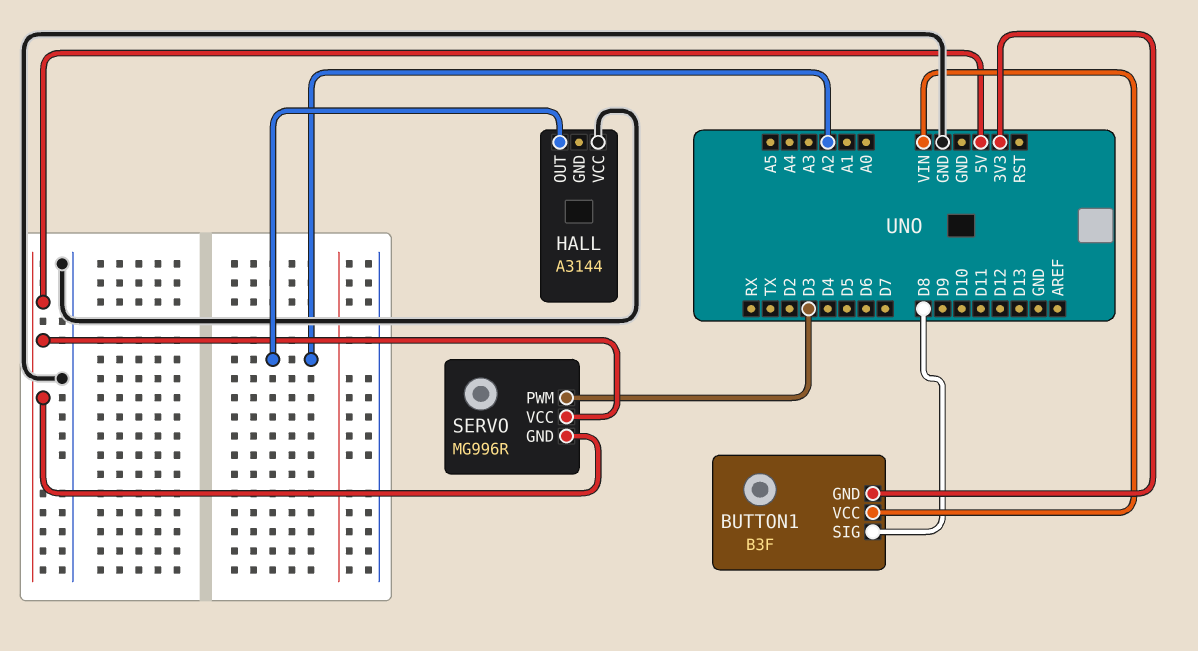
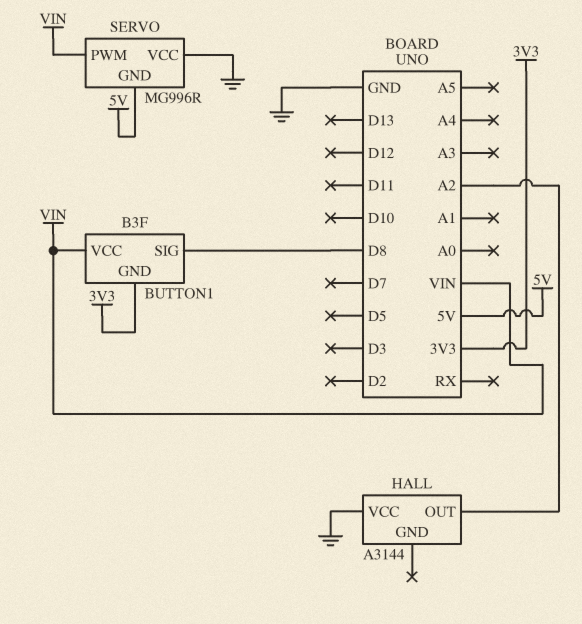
SERVO pin PWM: D3 -> VIN
SERVO pin VCC: 5V -> GND

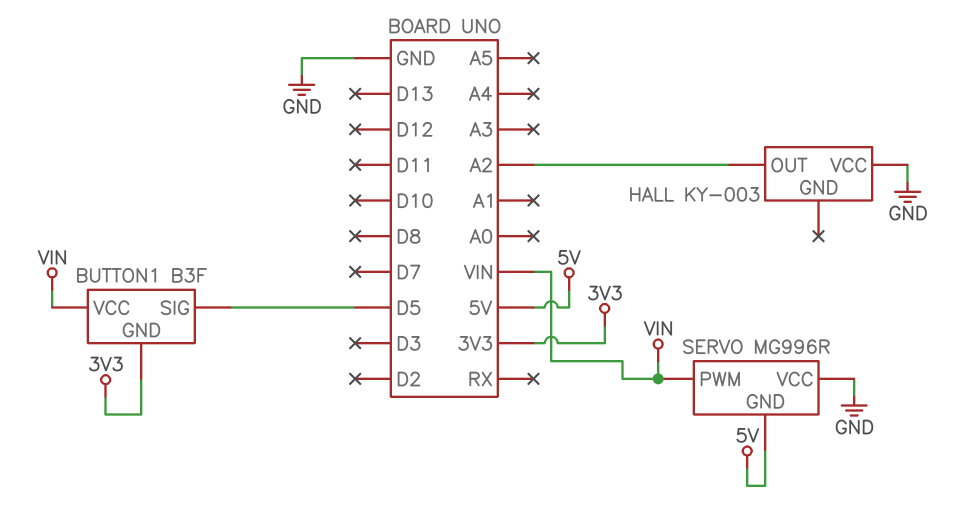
BUTTON1 pin SIG: D8 -> D5
HALL: A3144 -> KY-003

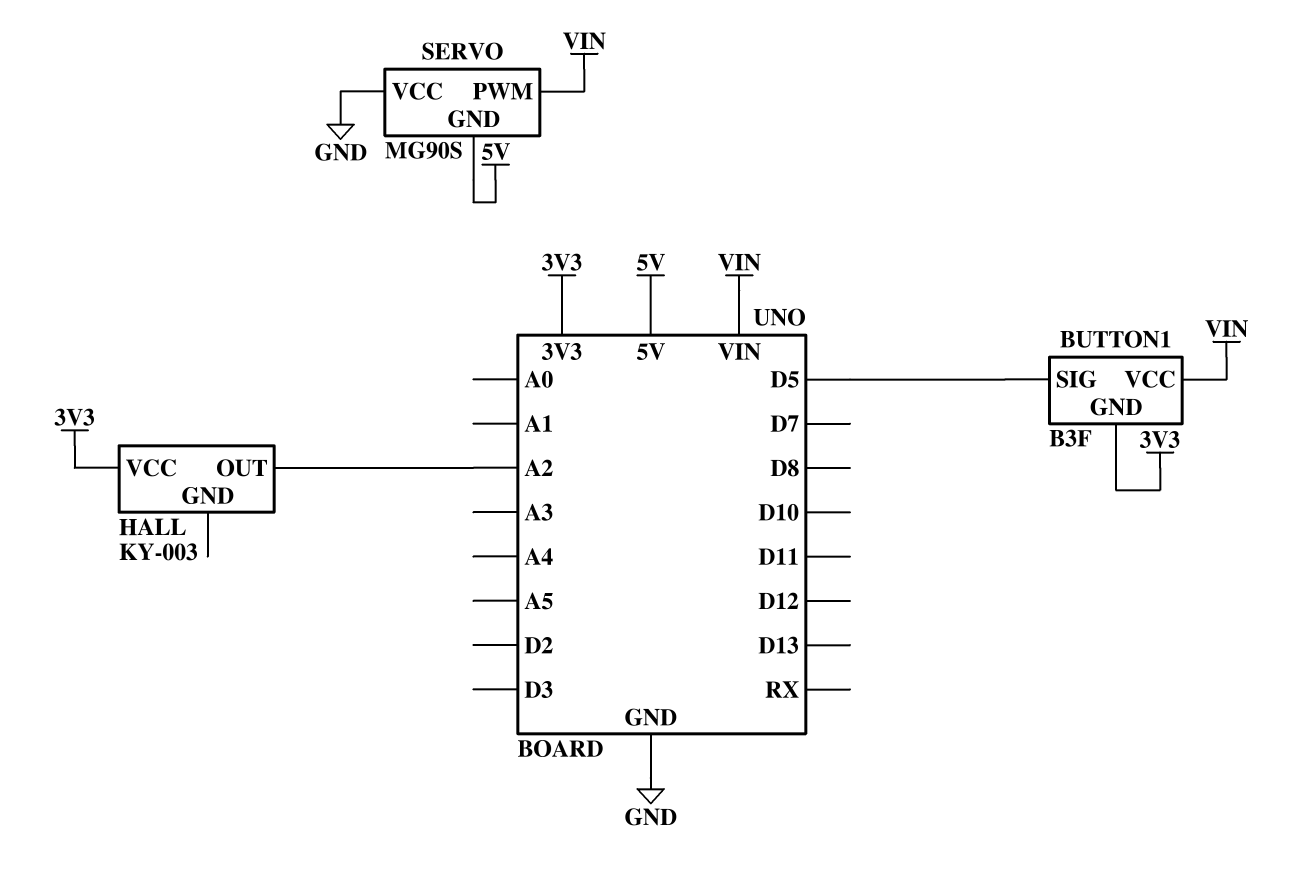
HALL pin VCC: GND -> 3V3
SERVO: MG996R -> MG90S

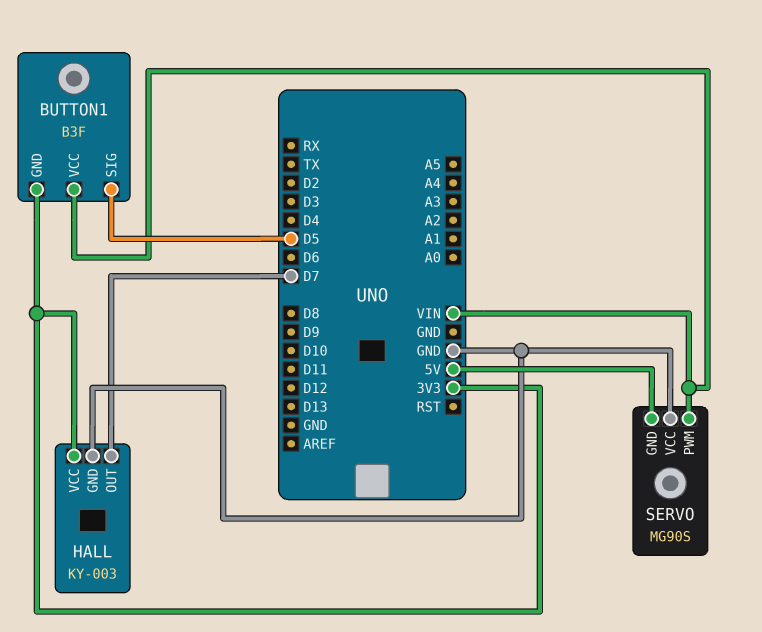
HALL pin GND: none -> GND
HALL pin OUT: A2 -> D7

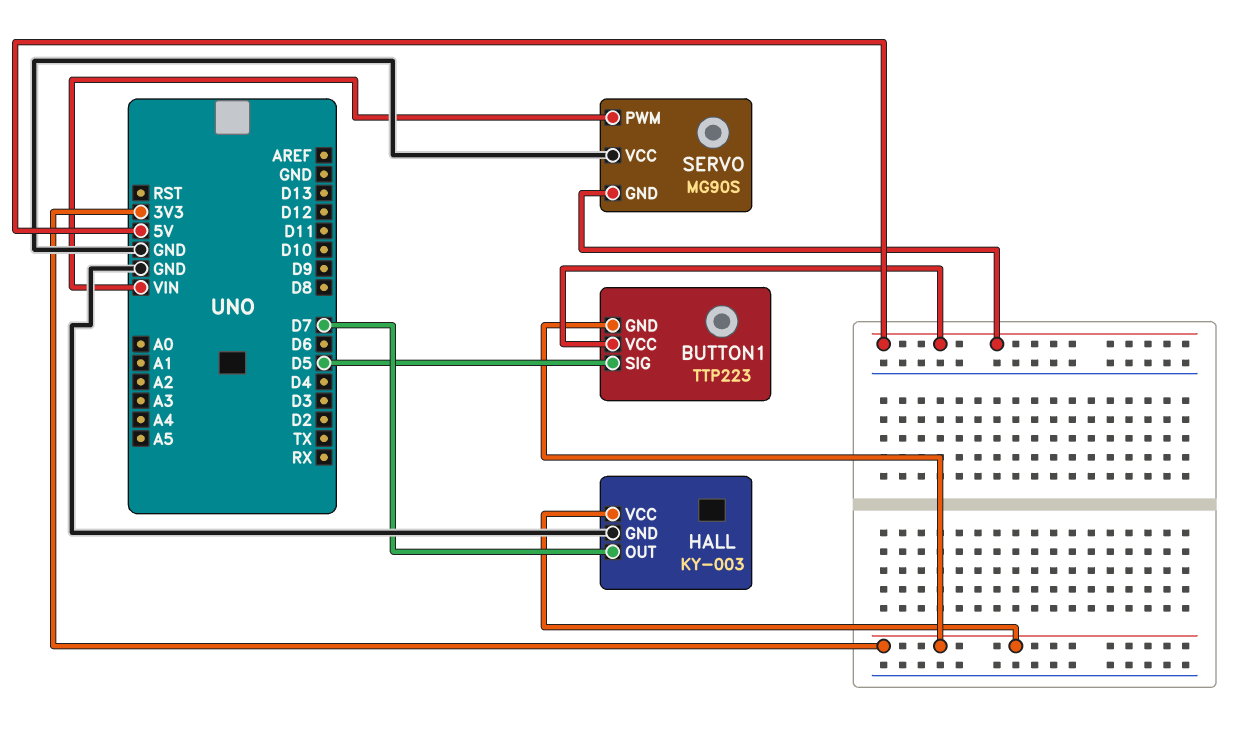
BUTTON1: B3F -> TTP223
BUTTON1 pin VCC: VIN -> 5V

